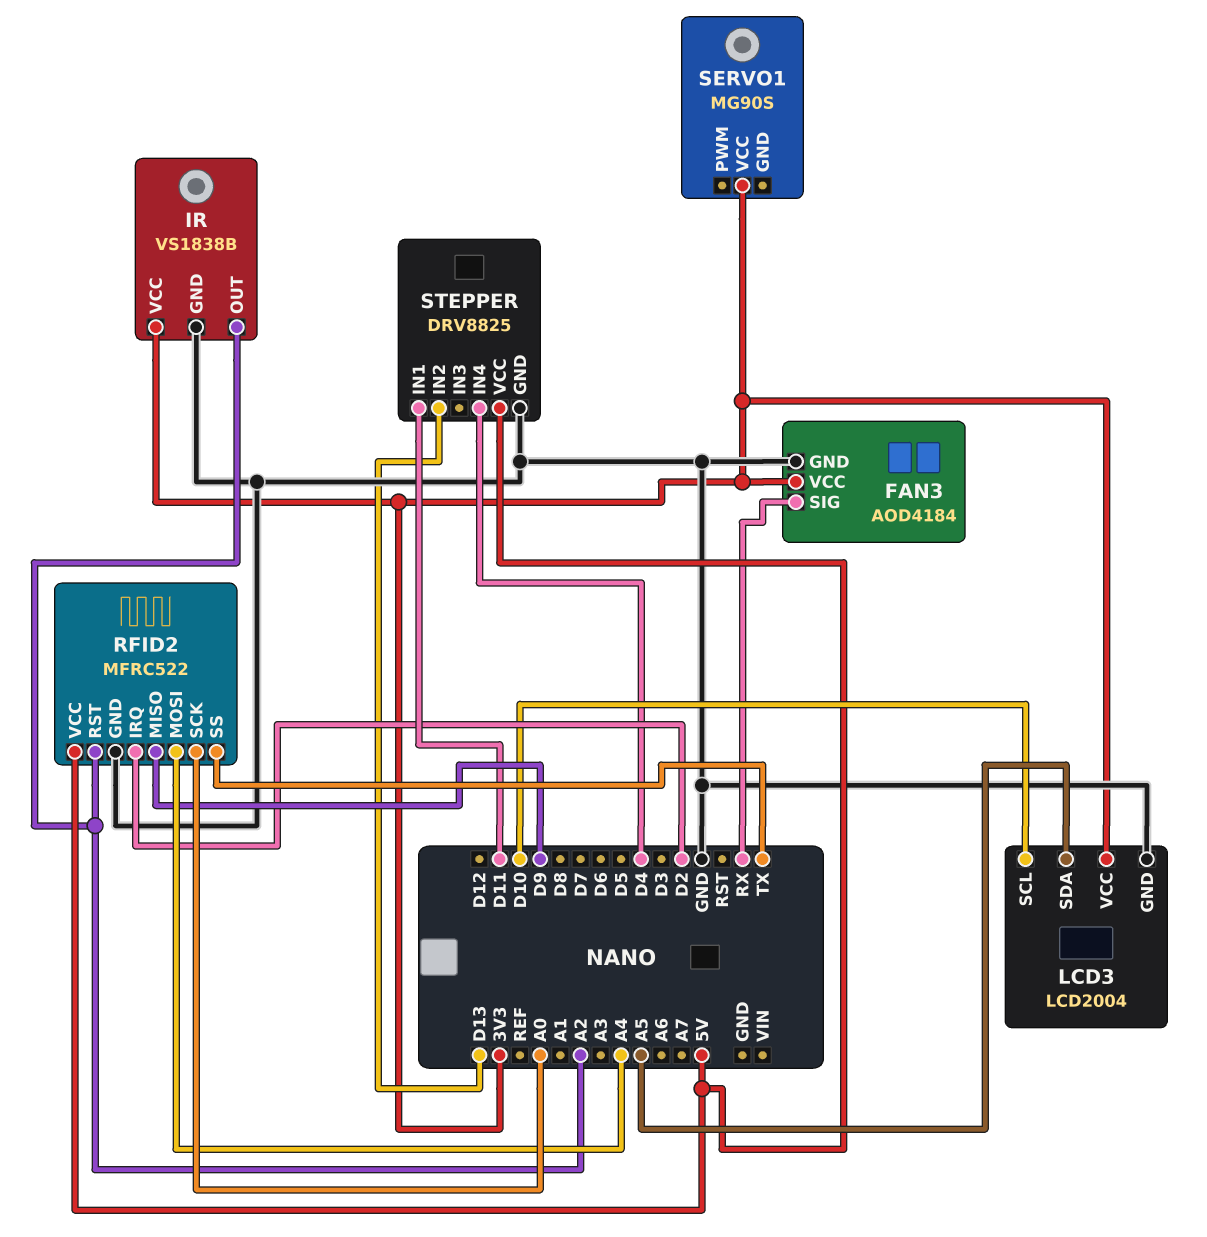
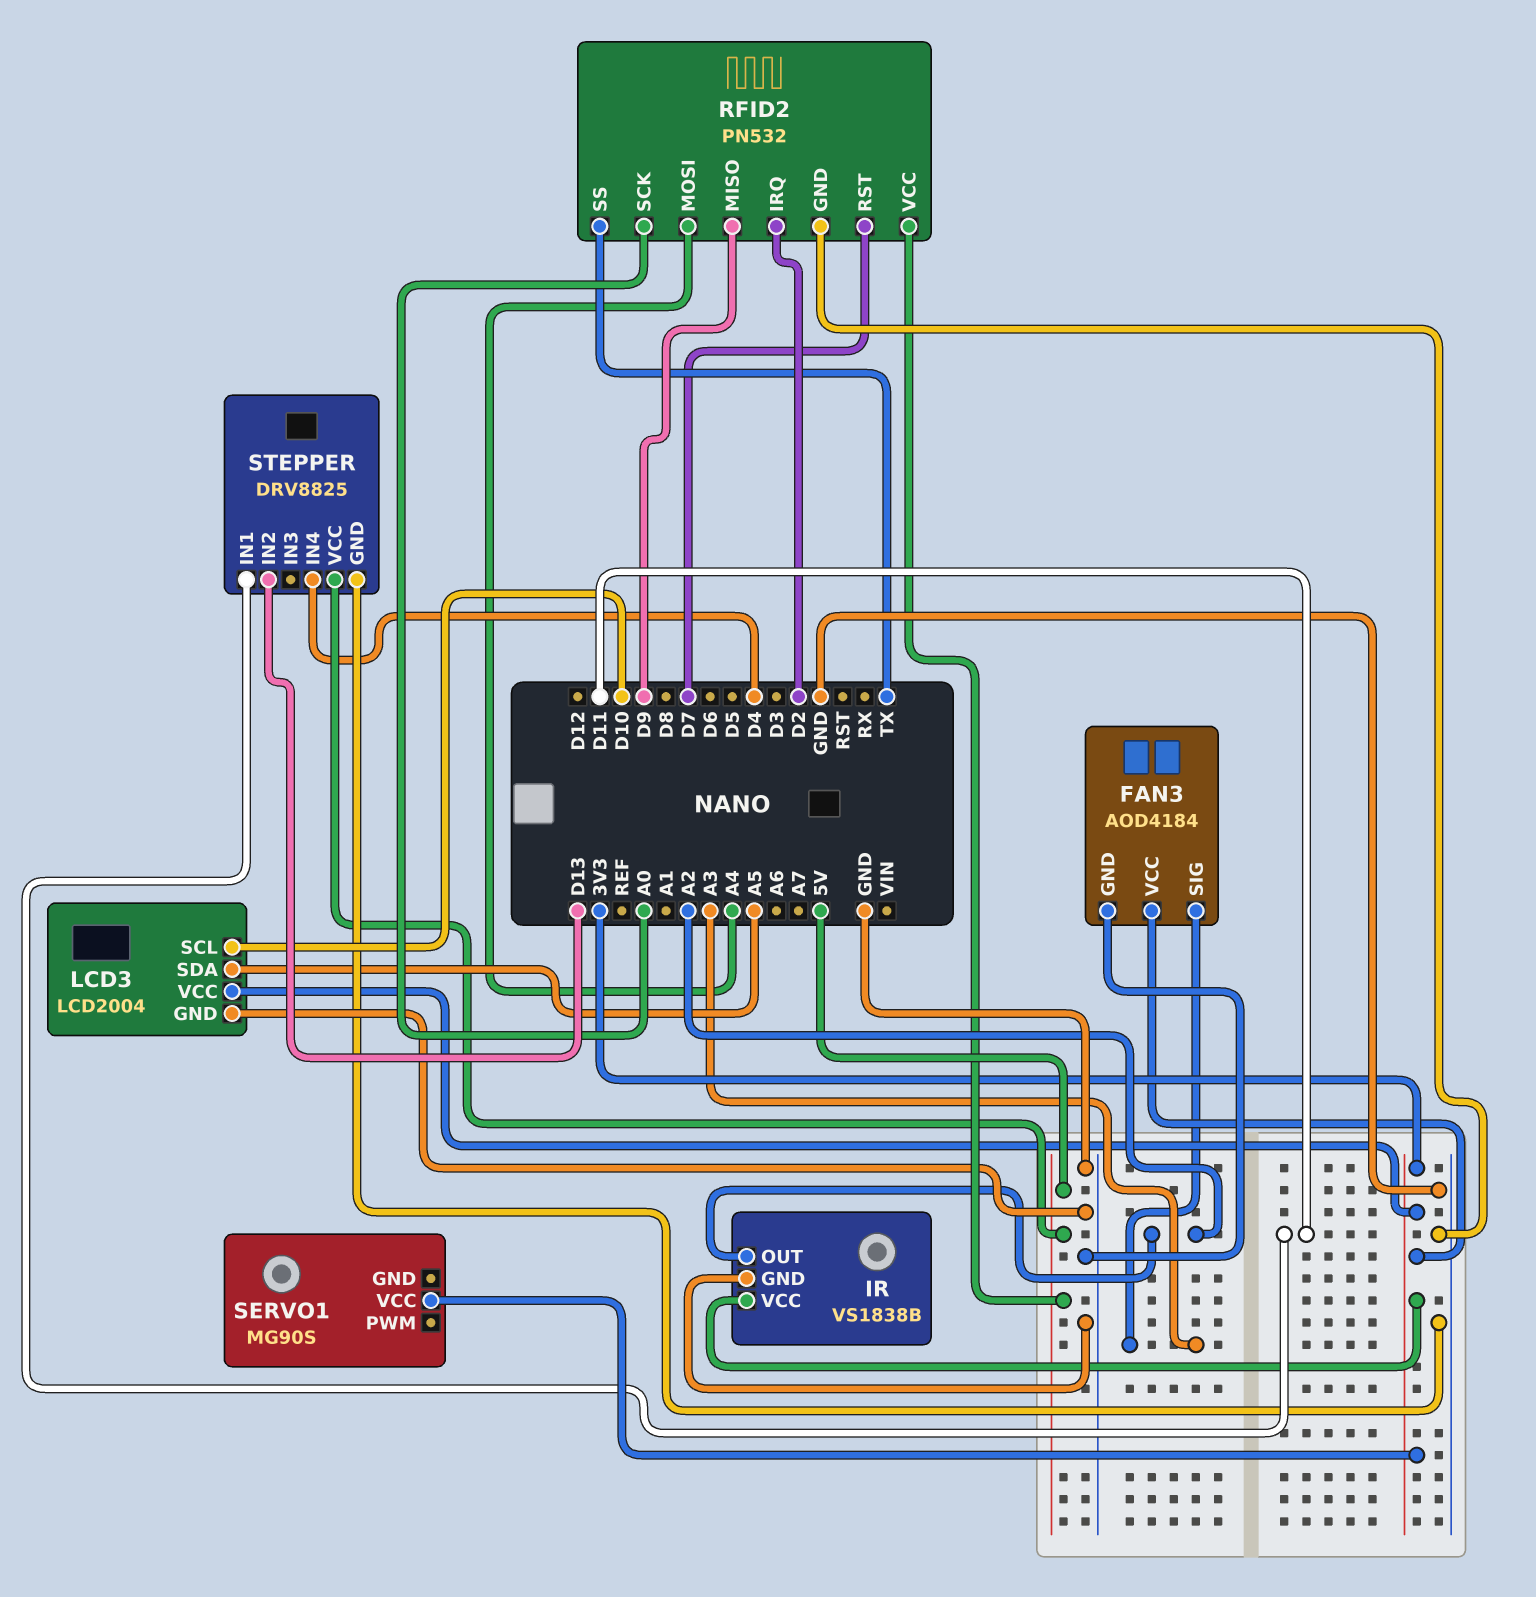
FAN3 pin SIG: RX -> A3
RFID2: MFRC522 -> PN532
RFID2 pin RST: A2 -> D7

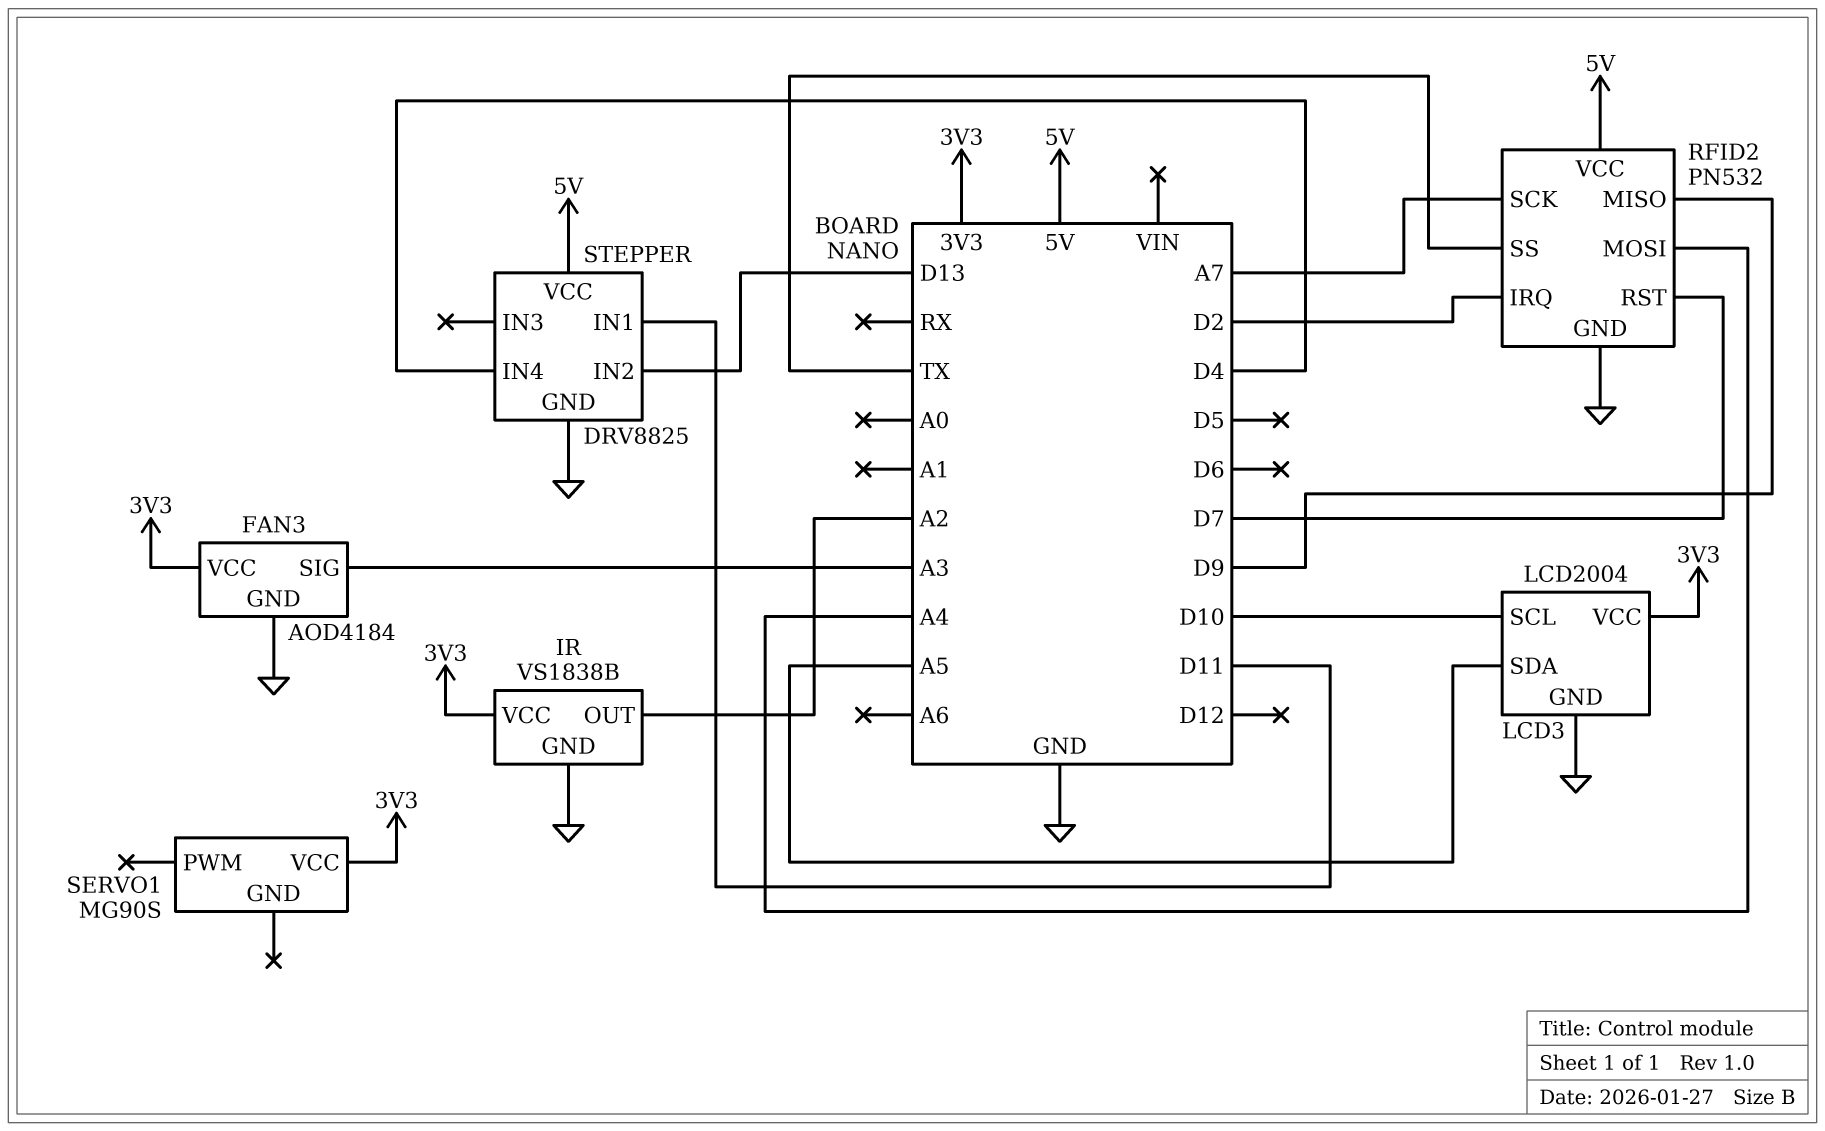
RFID2 pin SCK: A0 -> A7

